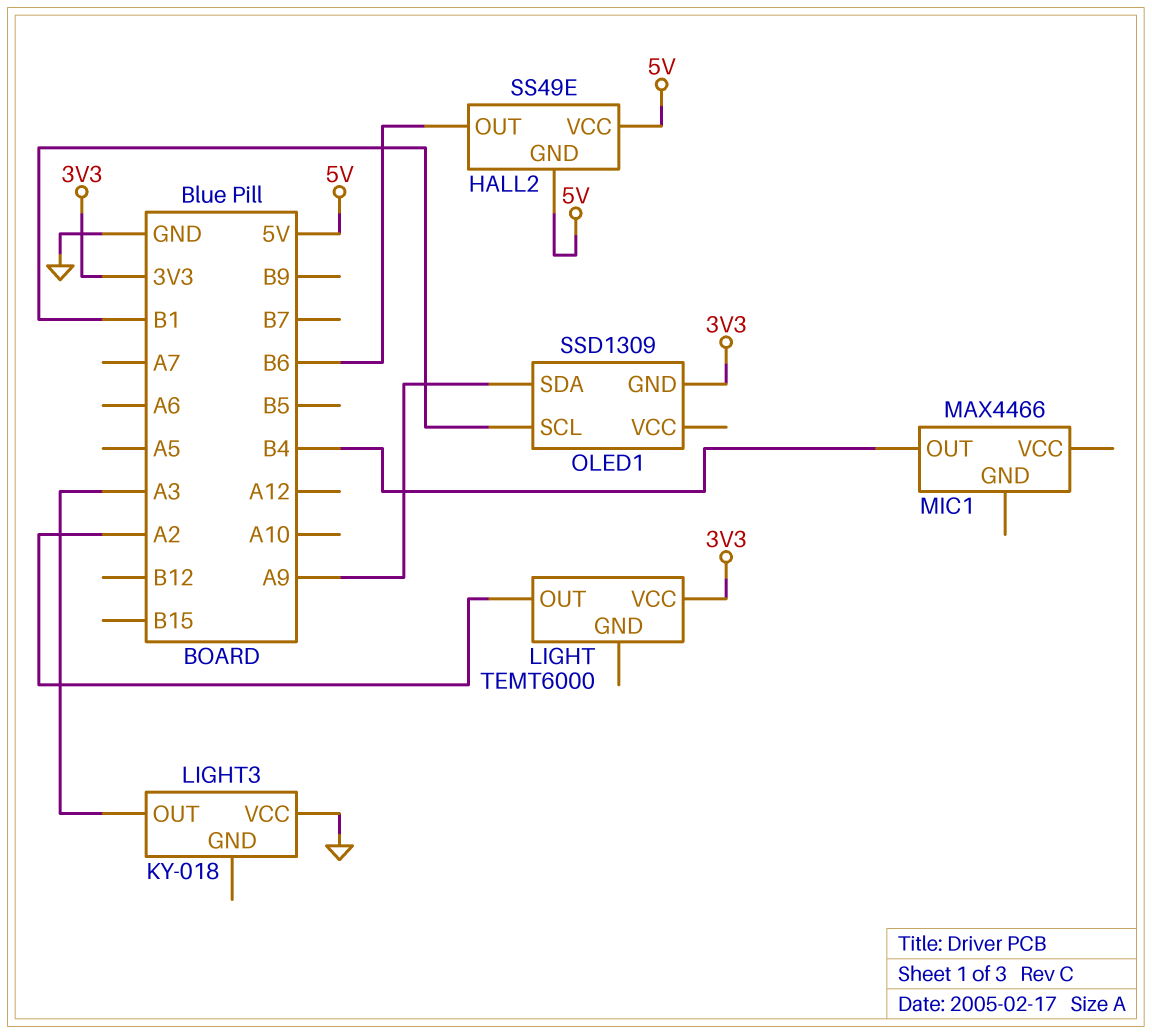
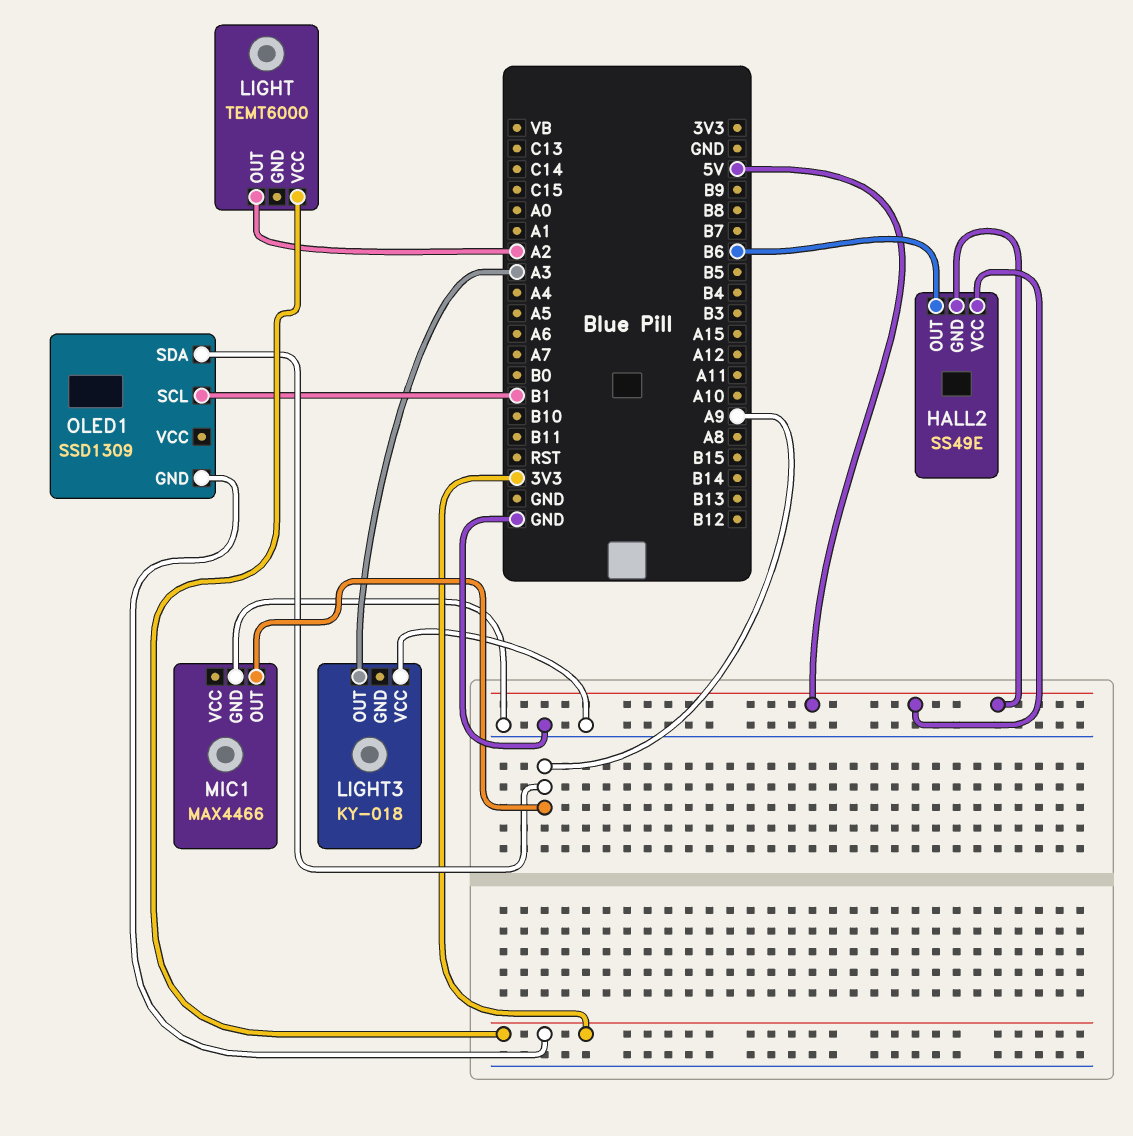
MIC1 pin GND: none -> GND
MIC1 pin OUT: B4 -> A9

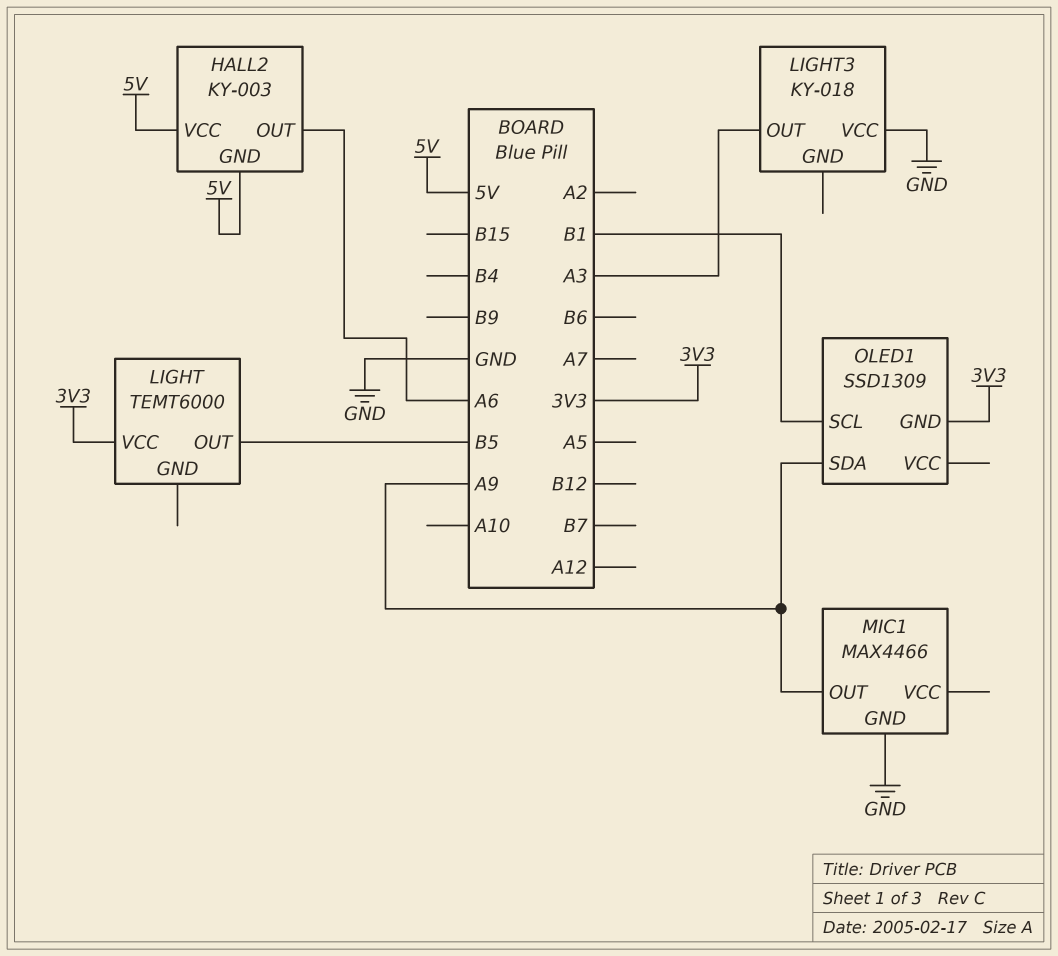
HALL2: SS49E -> KY-003
HALL2 pin OUT: B6 -> A6
LIGHT pin OUT: A2 -> B5

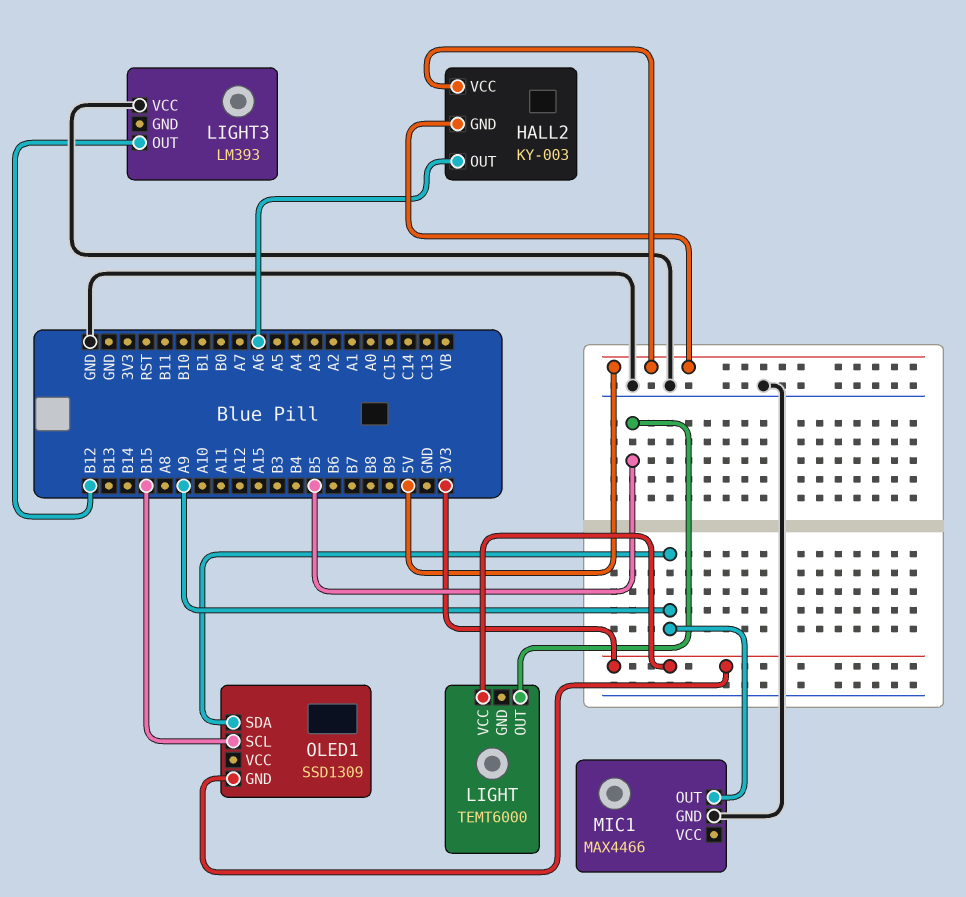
LIGHT3: KY-018 -> LM393
LIGHT3 pin OUT: A3 -> B12
OLED1 pin SCL: B1 -> B15

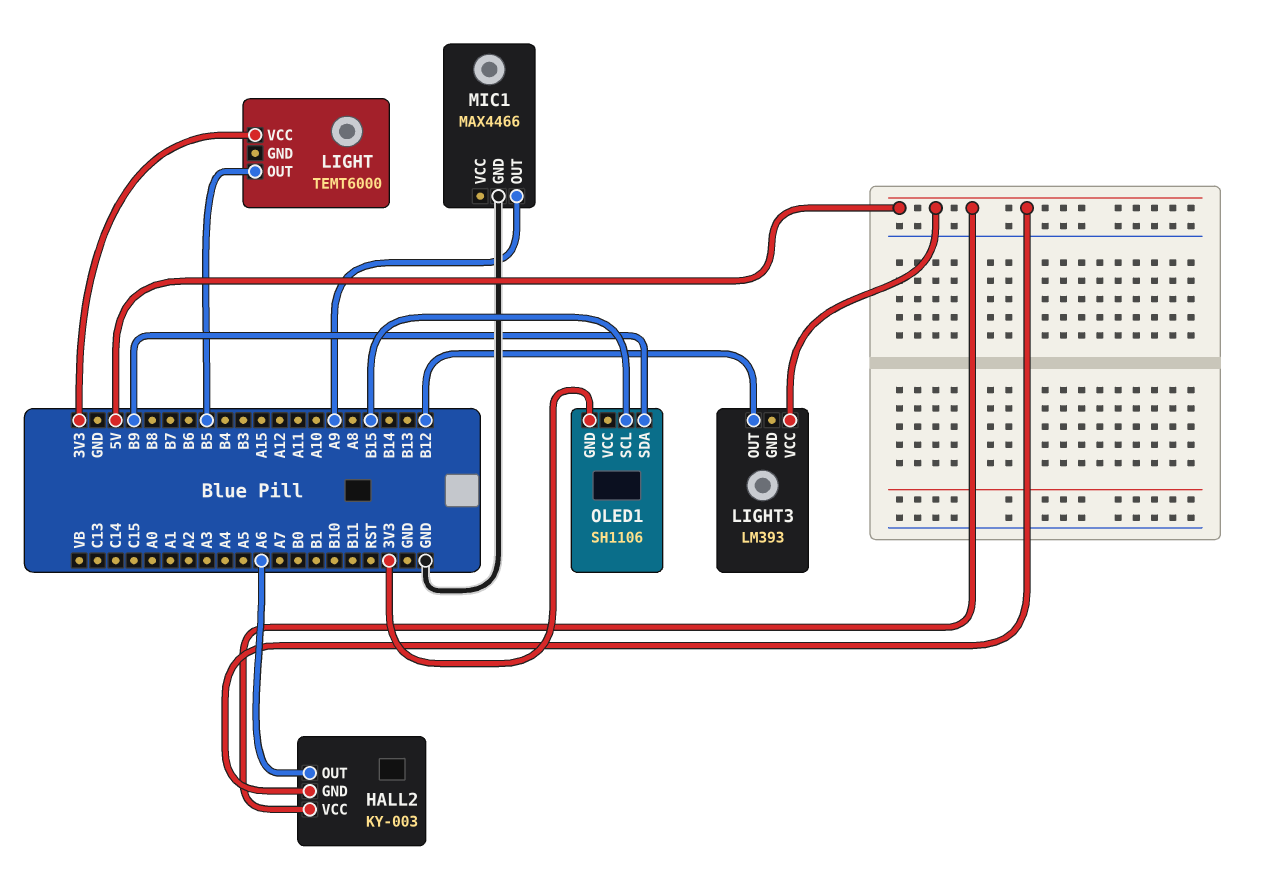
LIGHT3 pin VCC: GND -> 5V
OLED1: SSD1309 -> SH1106
OLED1 pin SDA: A9 -> B9

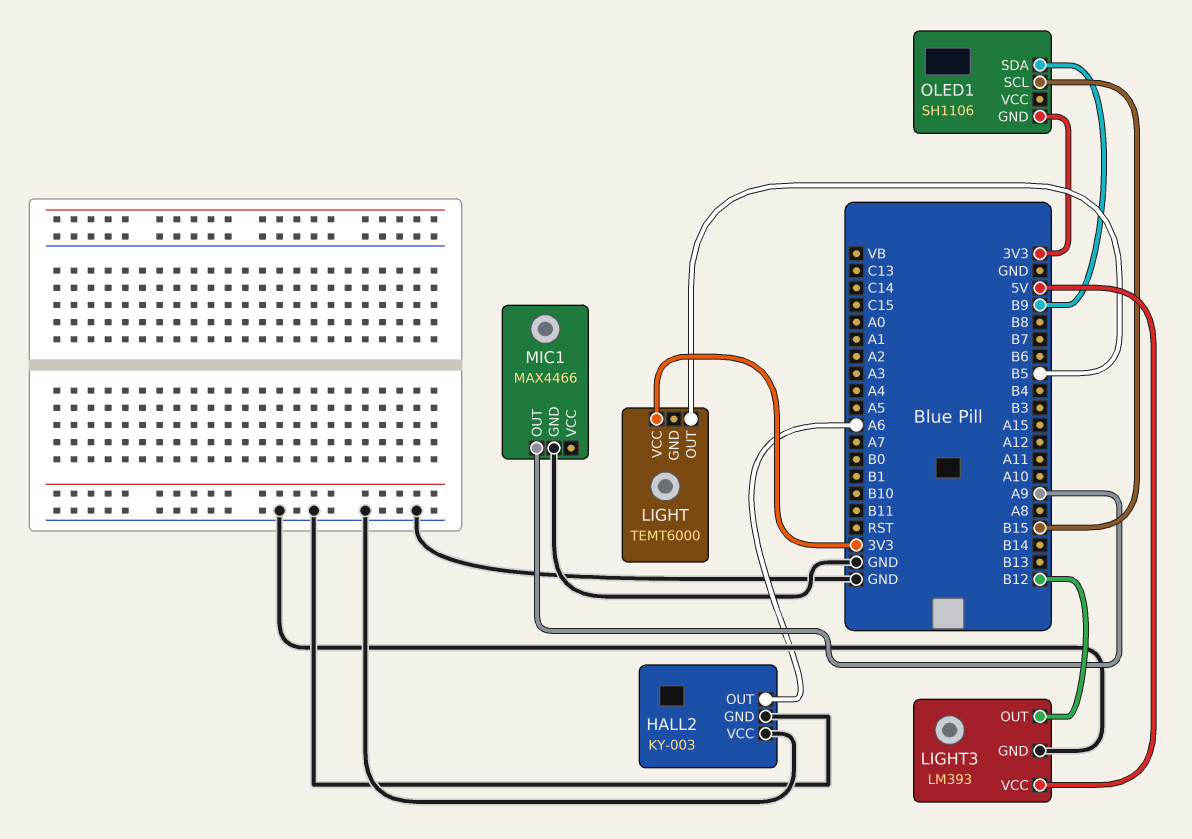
HALL2 pin GND: 5V -> GND
HALL2 pin VCC: 5V -> GND
LIGHT3 pin GND: none -> GND

